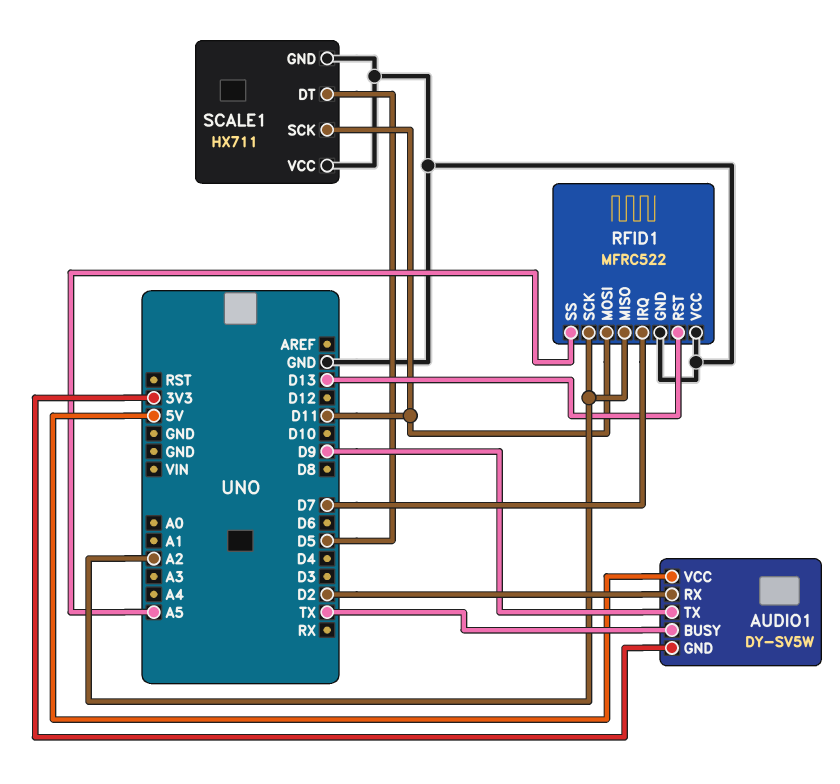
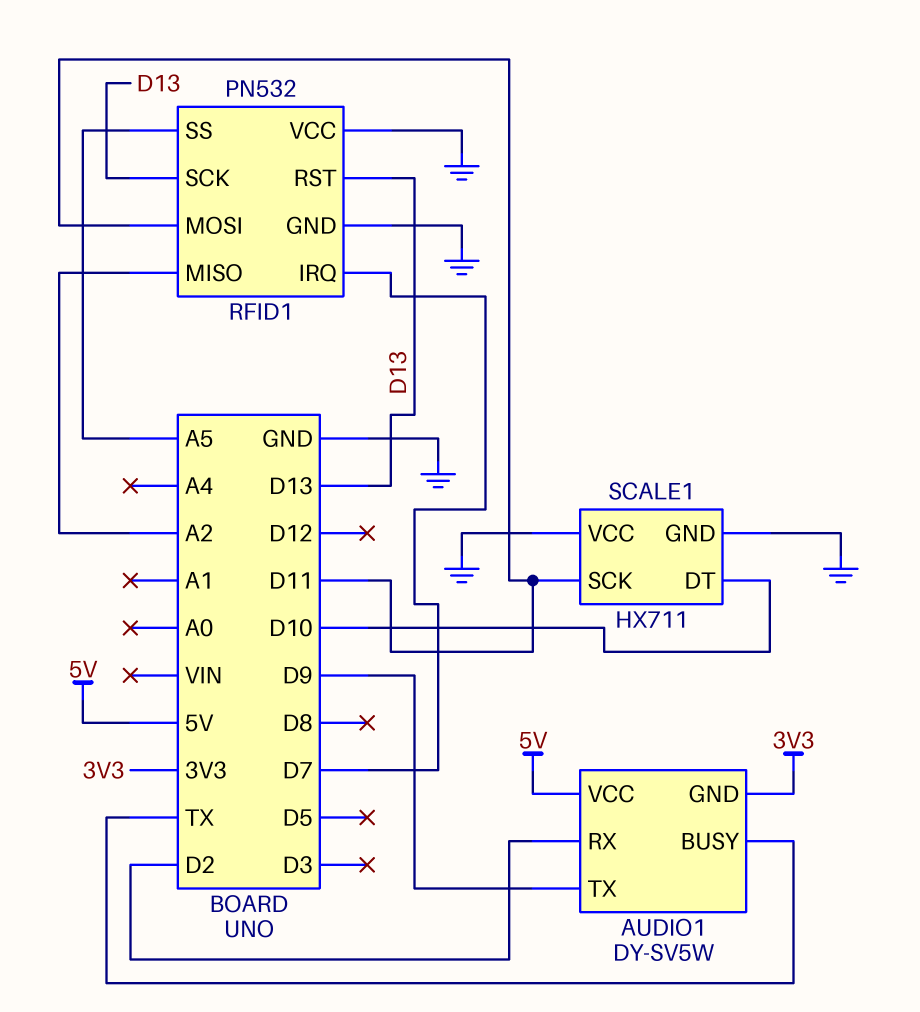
RFID1: MFRC522 -> PN532
RFID1 pin SCK: A2 -> D13
SCALE1 pin DT: D5 -> D10

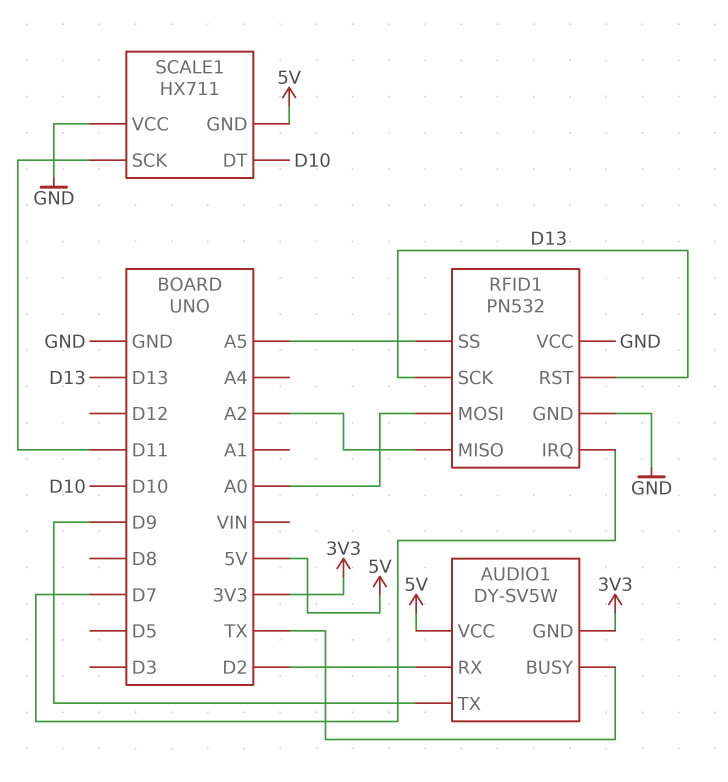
RFID1 pin MOSI: D11 -> A0
SCALE1 pin GND: GND -> 5V

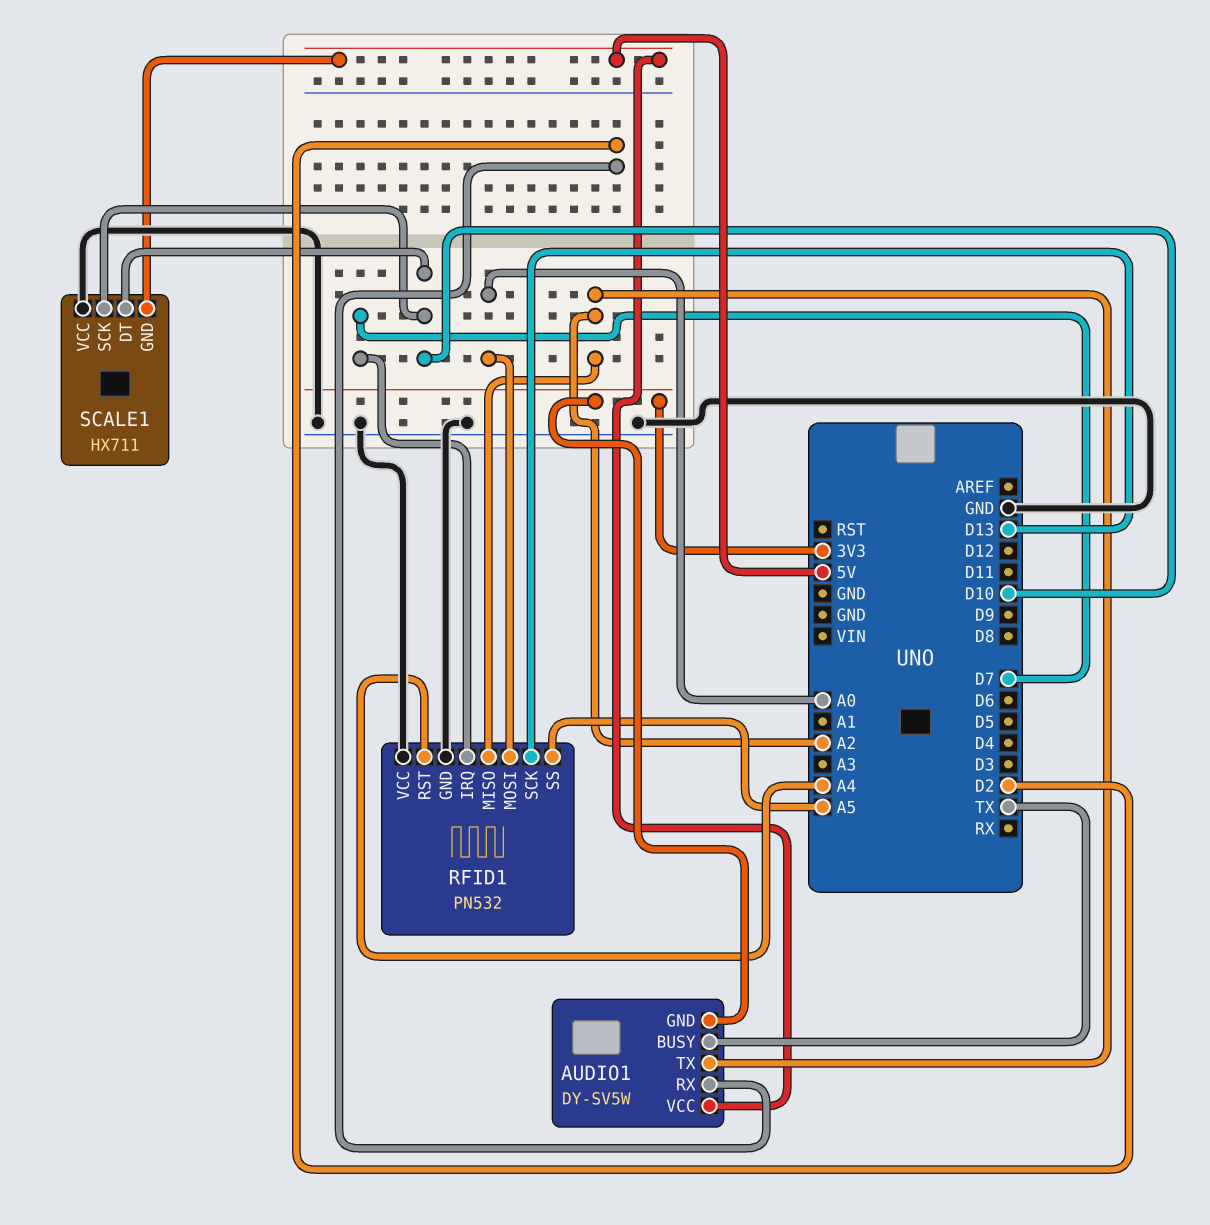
AUDIO1 pin TX: D9 -> A2
RFID1 pin RST: D13 -> A4
SCALE1 pin SCK: D11 -> D10

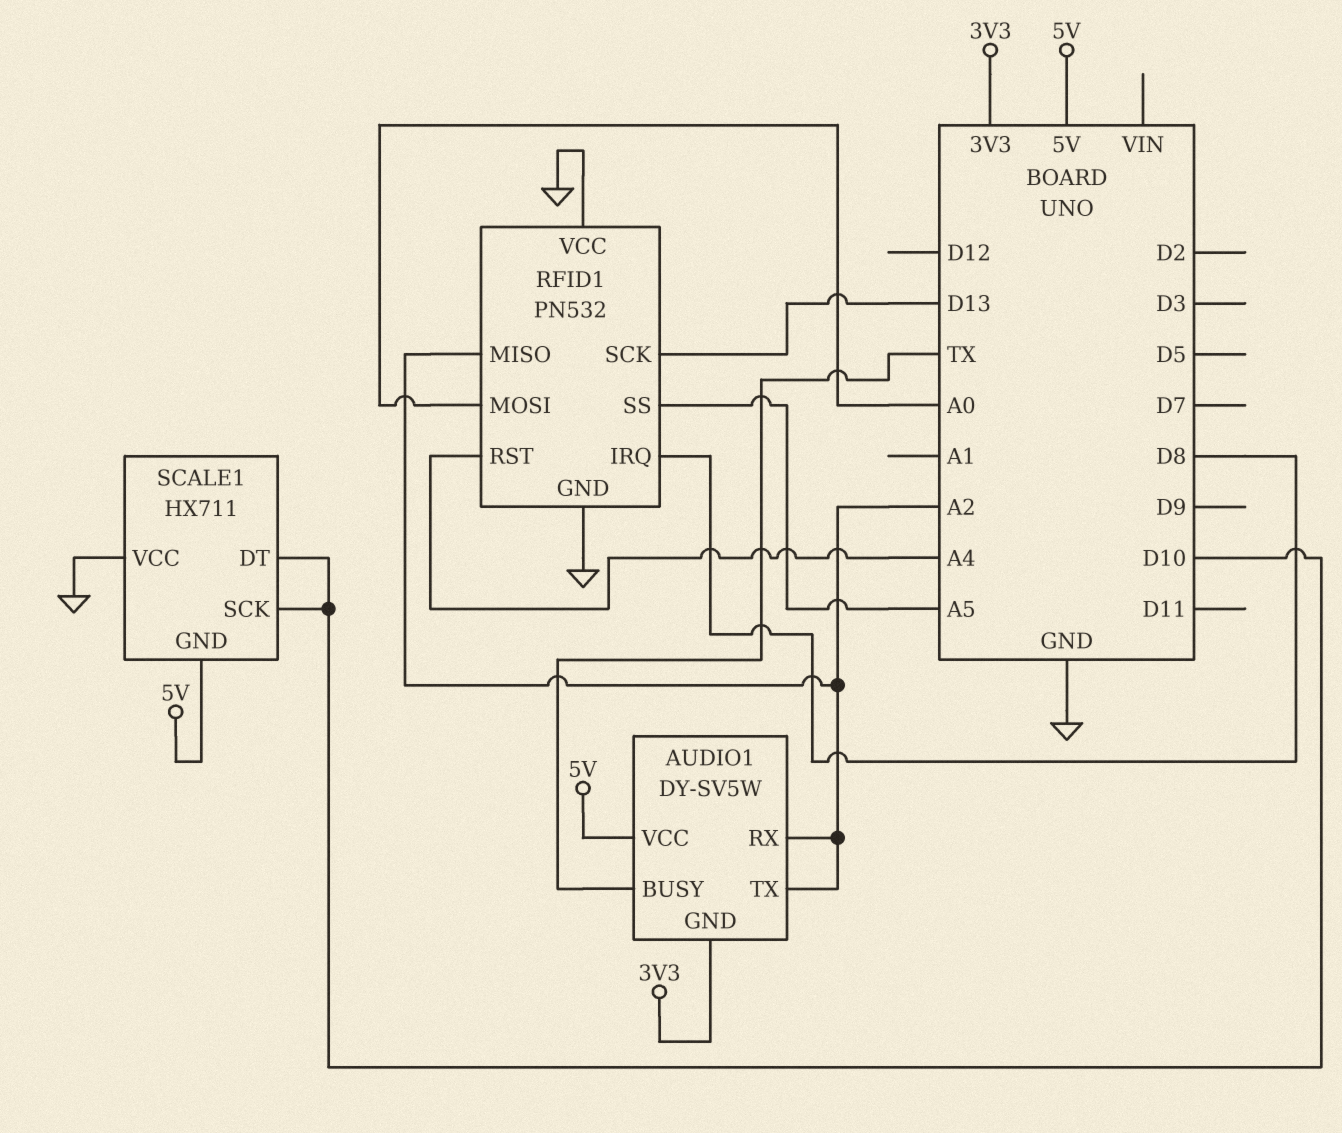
AUDIO1 pin RX: D2 -> A2
RFID1 pin IRQ: D7 -> D8

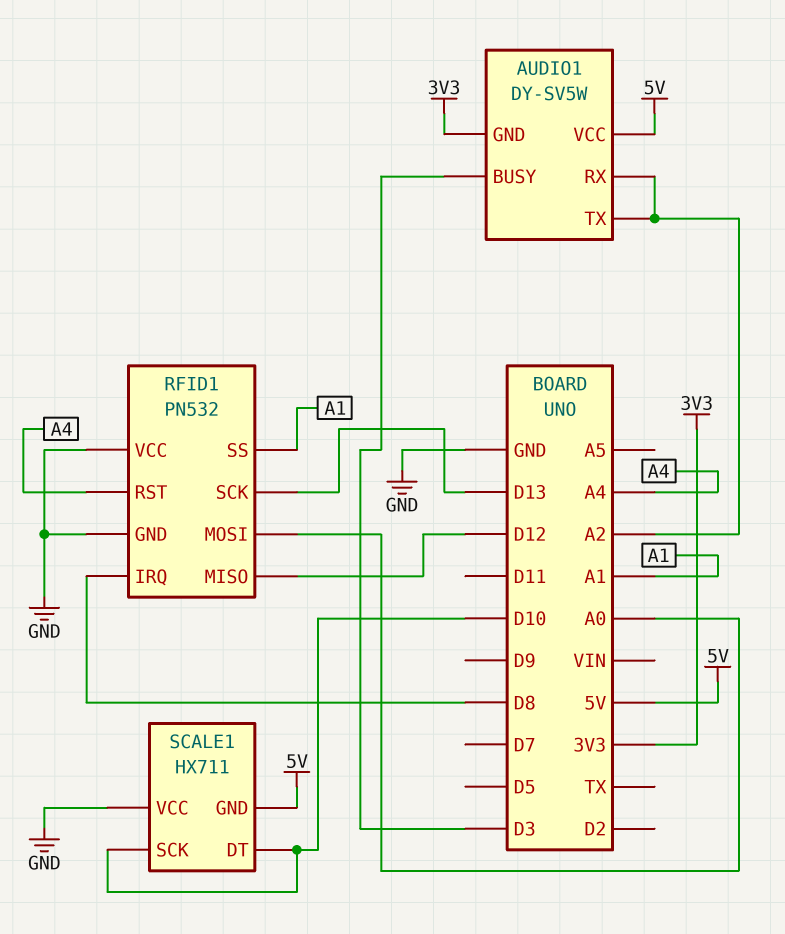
AUDIO1 pin BUSY: TX -> D3
RFID1 pin MISO: A2 -> D12
RFID1 pin SS: A5 -> A1

